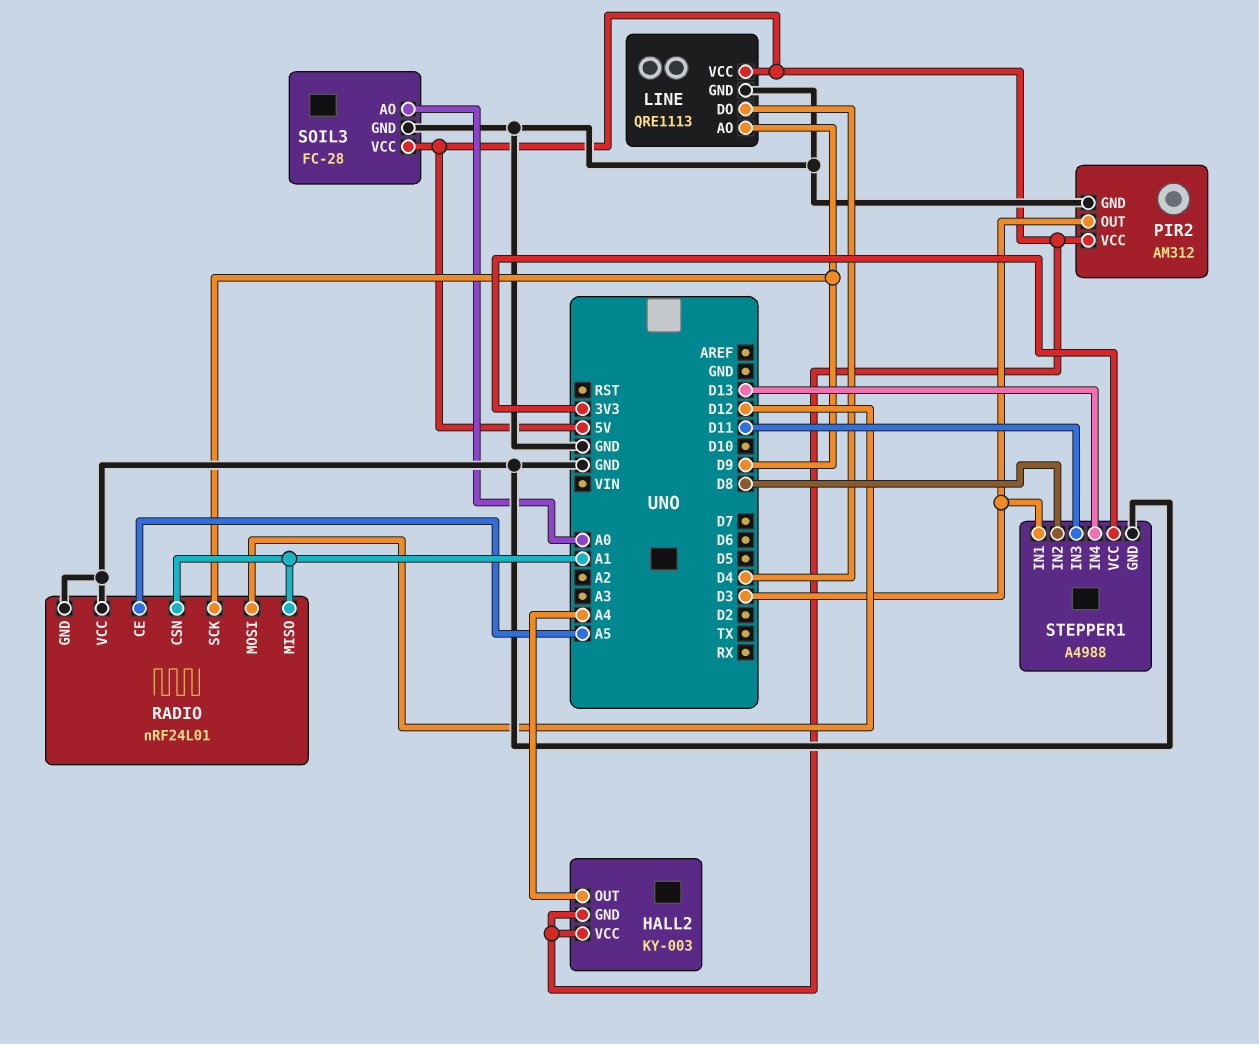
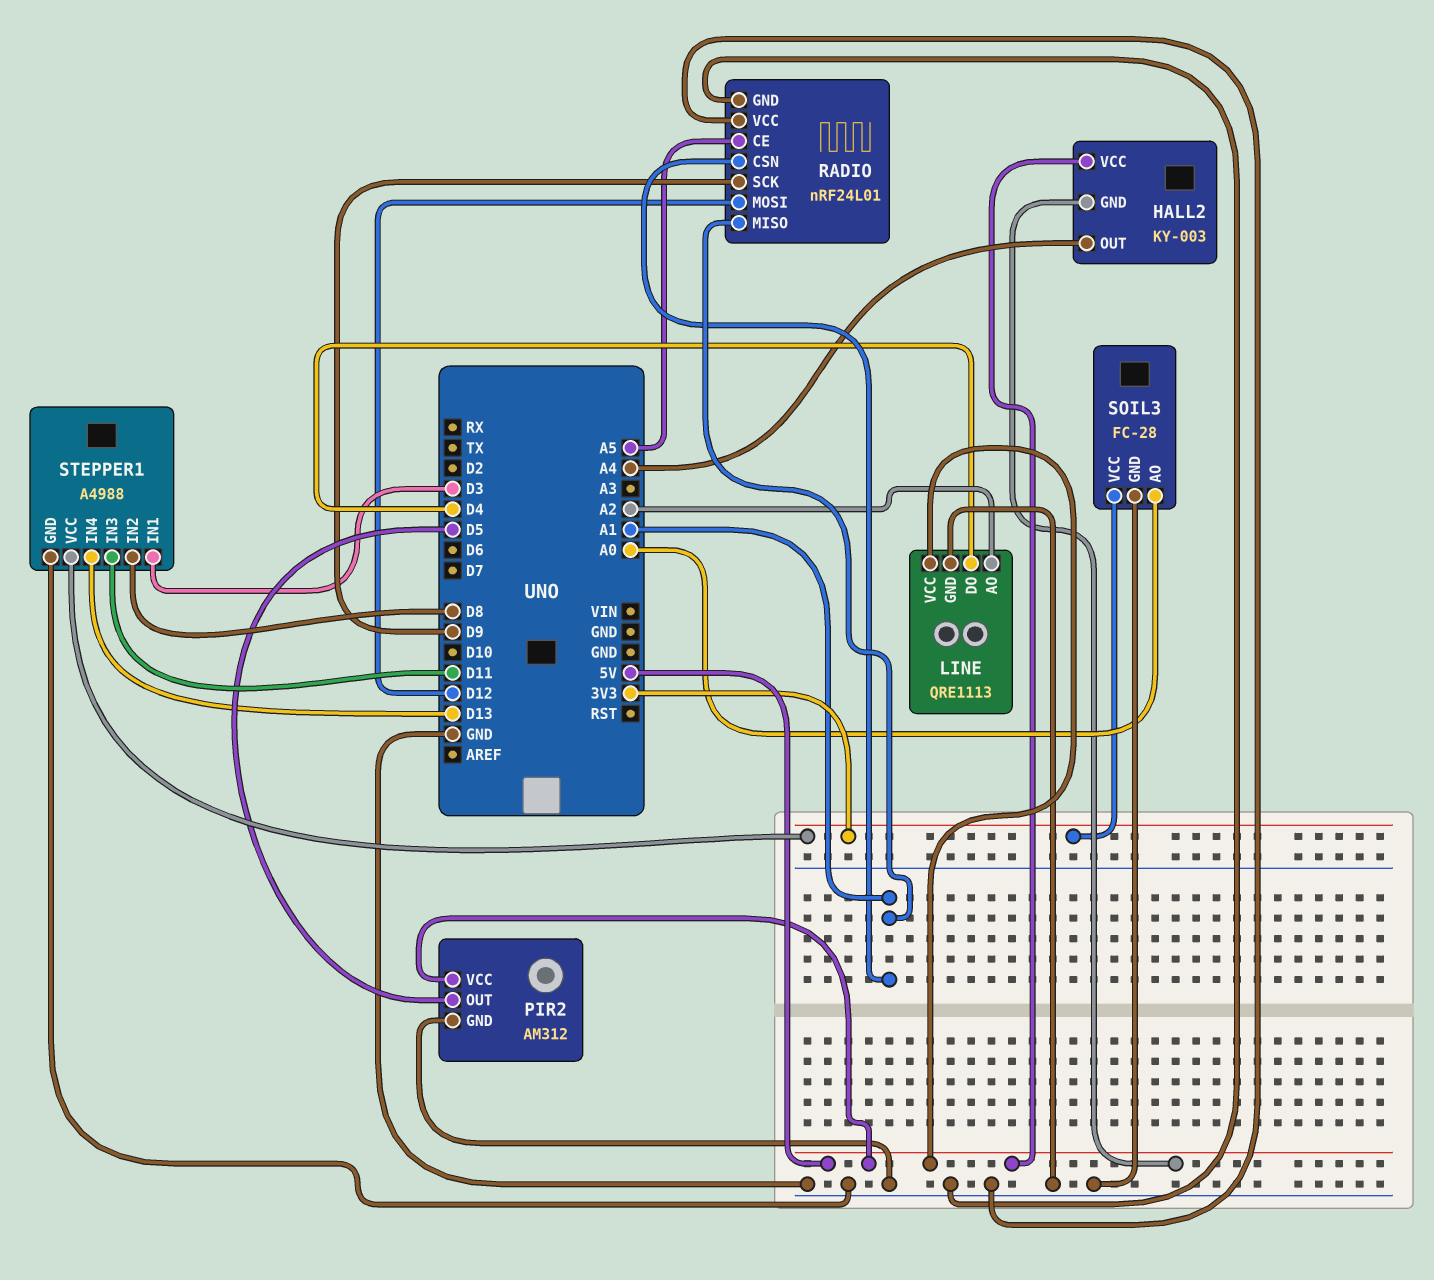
LINE pin AO: D9 -> A2
PIR2 pin OUT: D3 -> D5
SOIL3 pin VCC: 5V -> 3V3

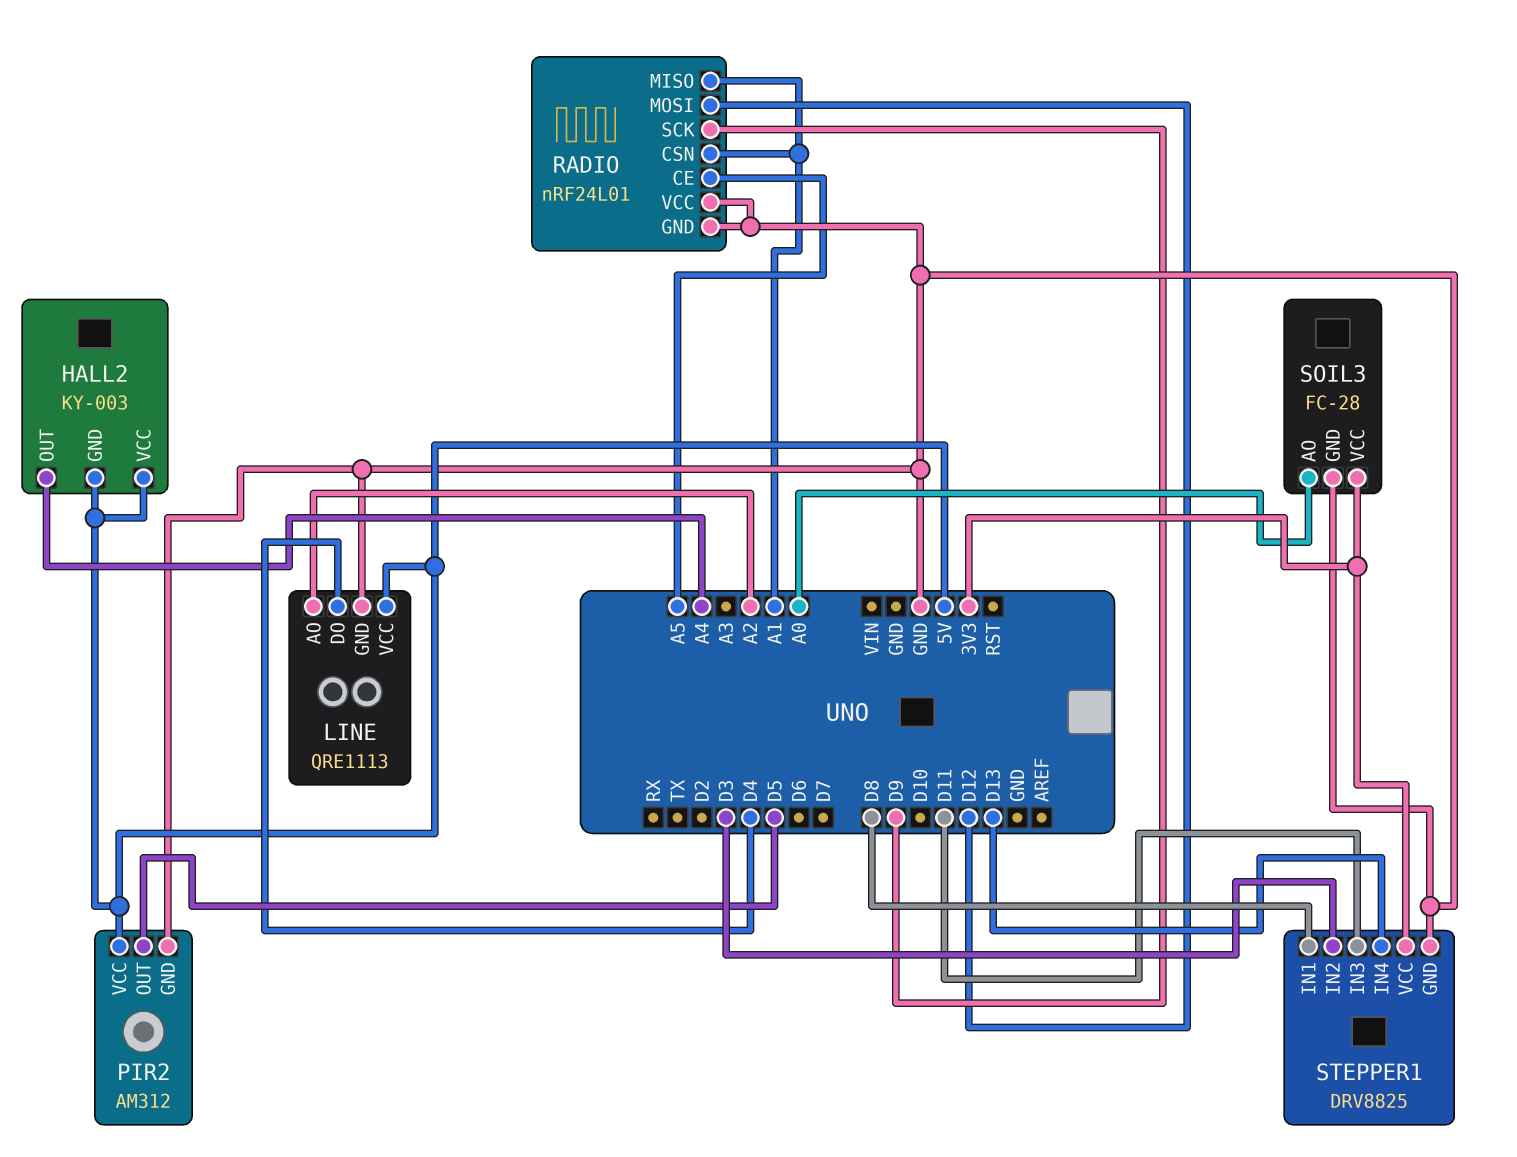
STEPPER1: A4988 -> DRV8825
STEPPER1 pin IN1: D3 -> D8
STEPPER1 pin IN2: D8 -> D3

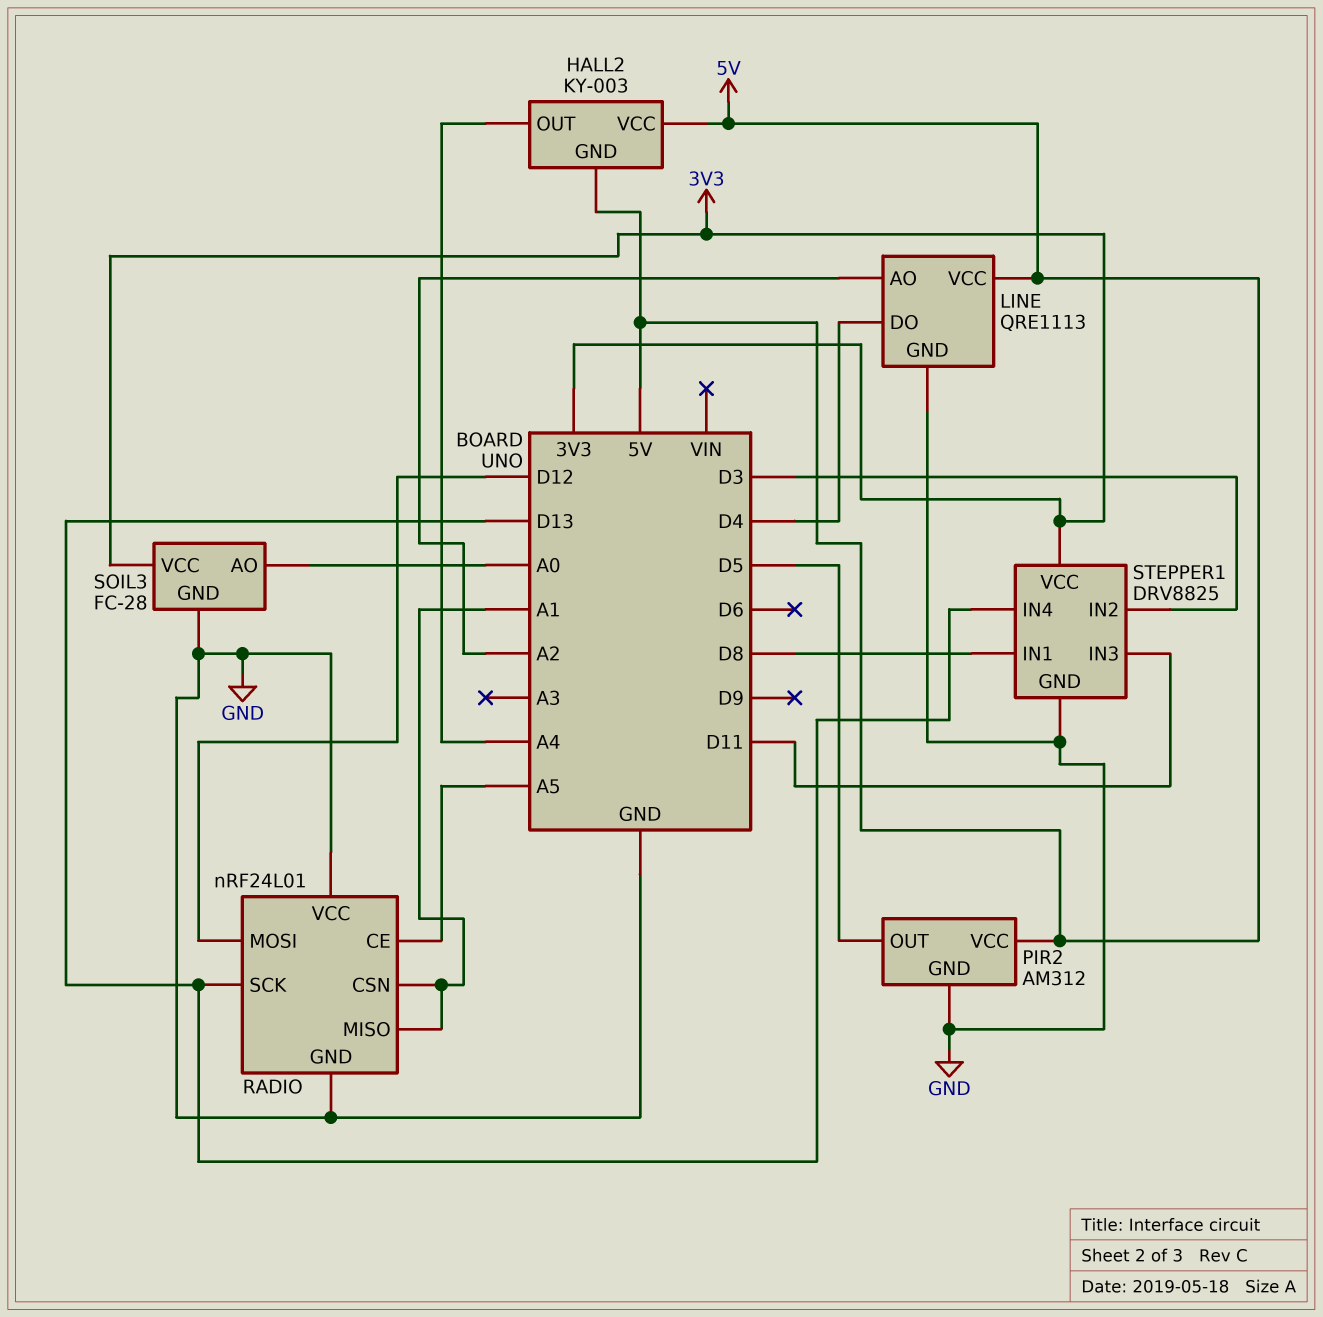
RADIO pin SCK: D9 -> D13

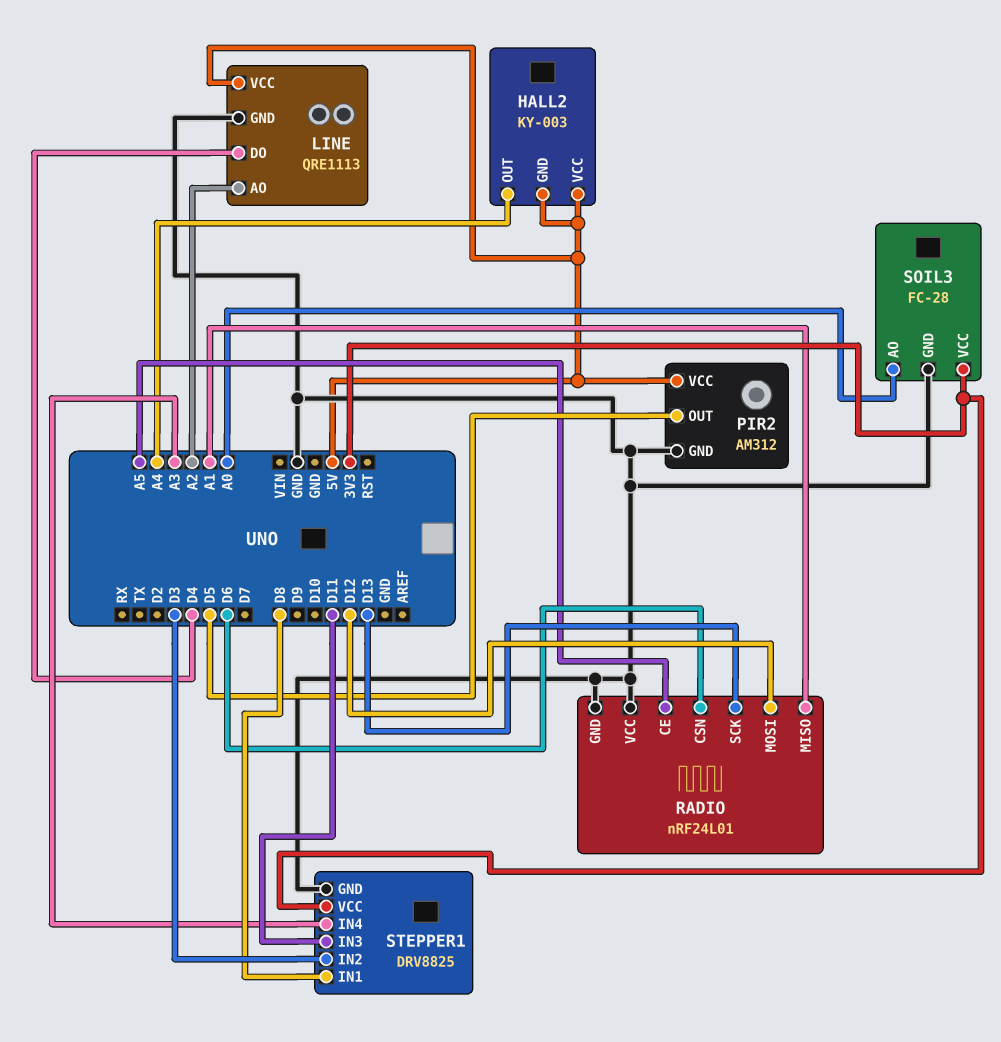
RADIO pin CSN: A1 -> D6
STEPPER1 pin IN4: D13 -> A3

